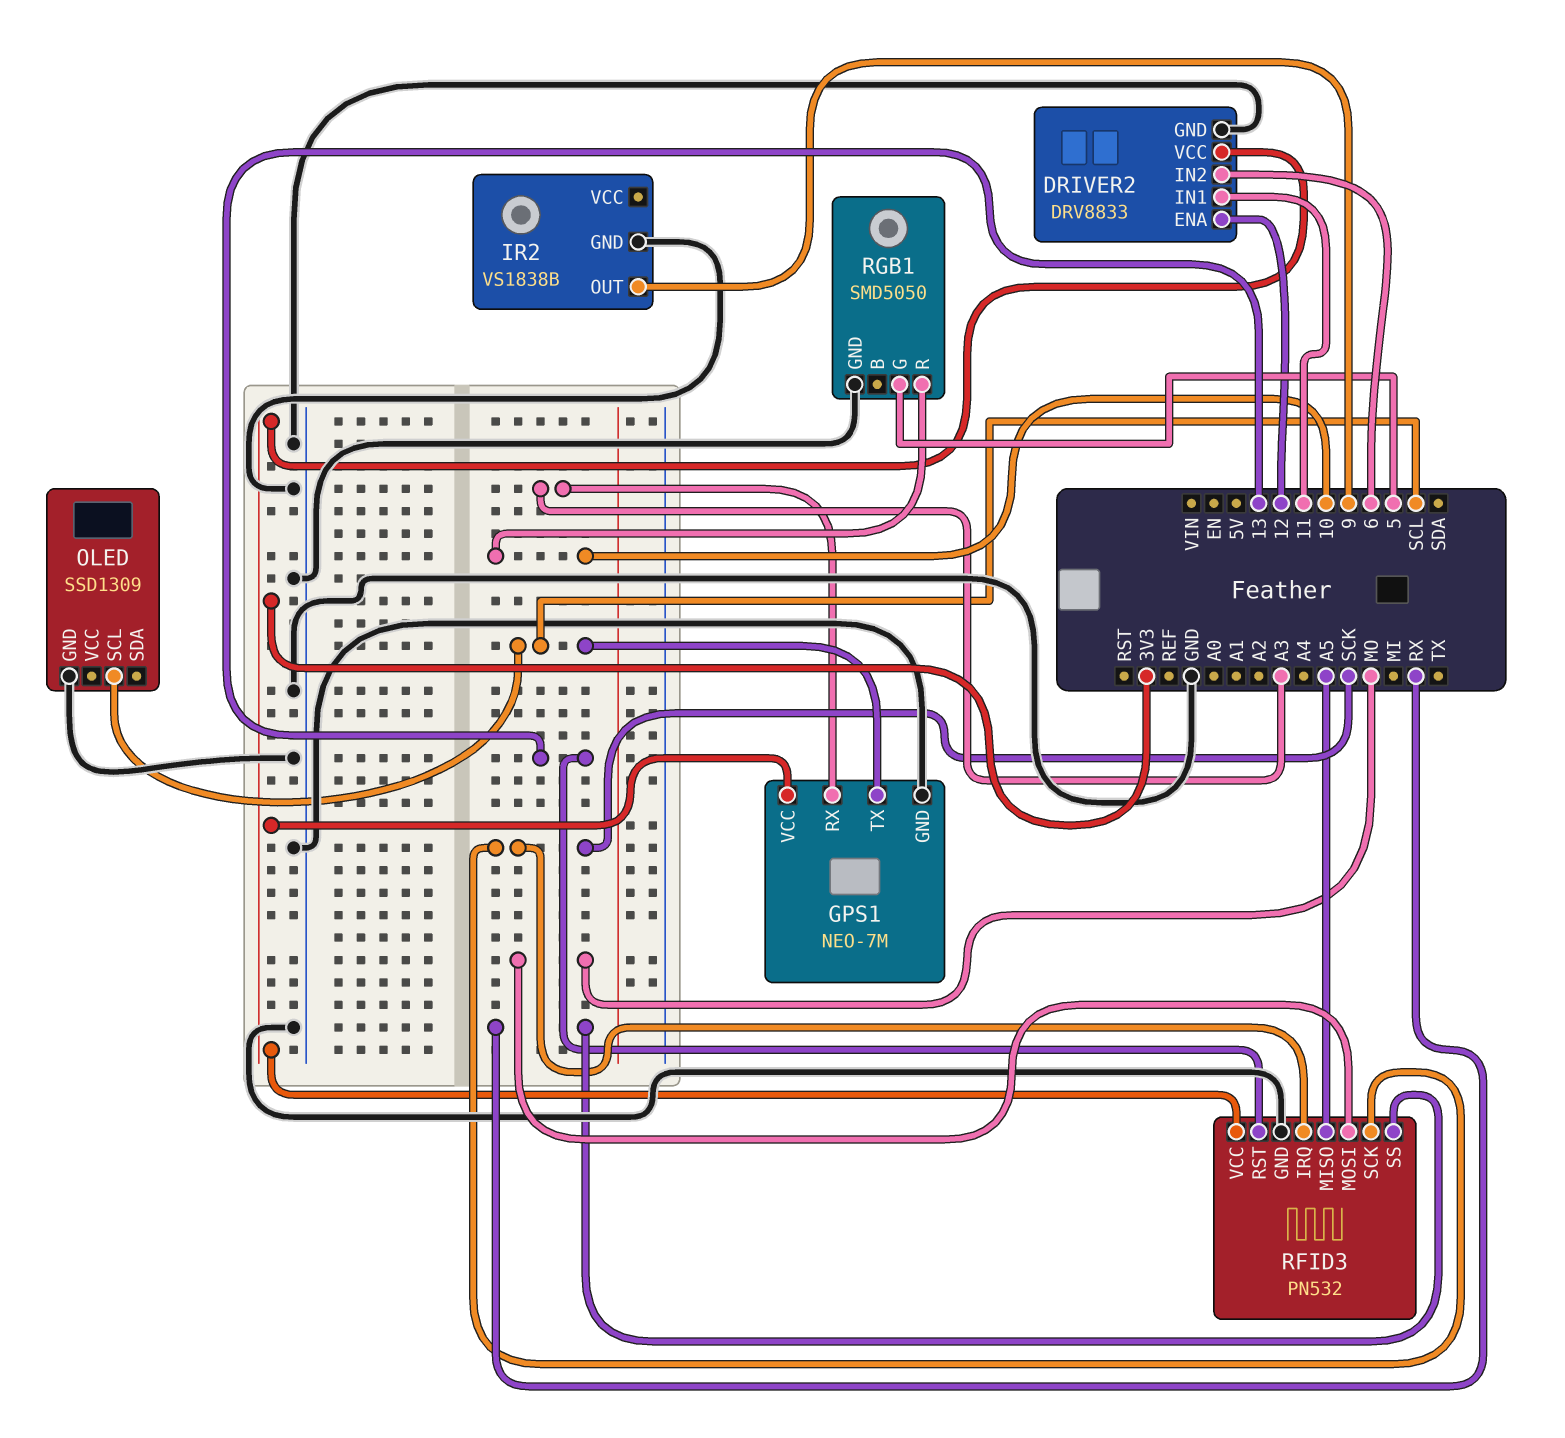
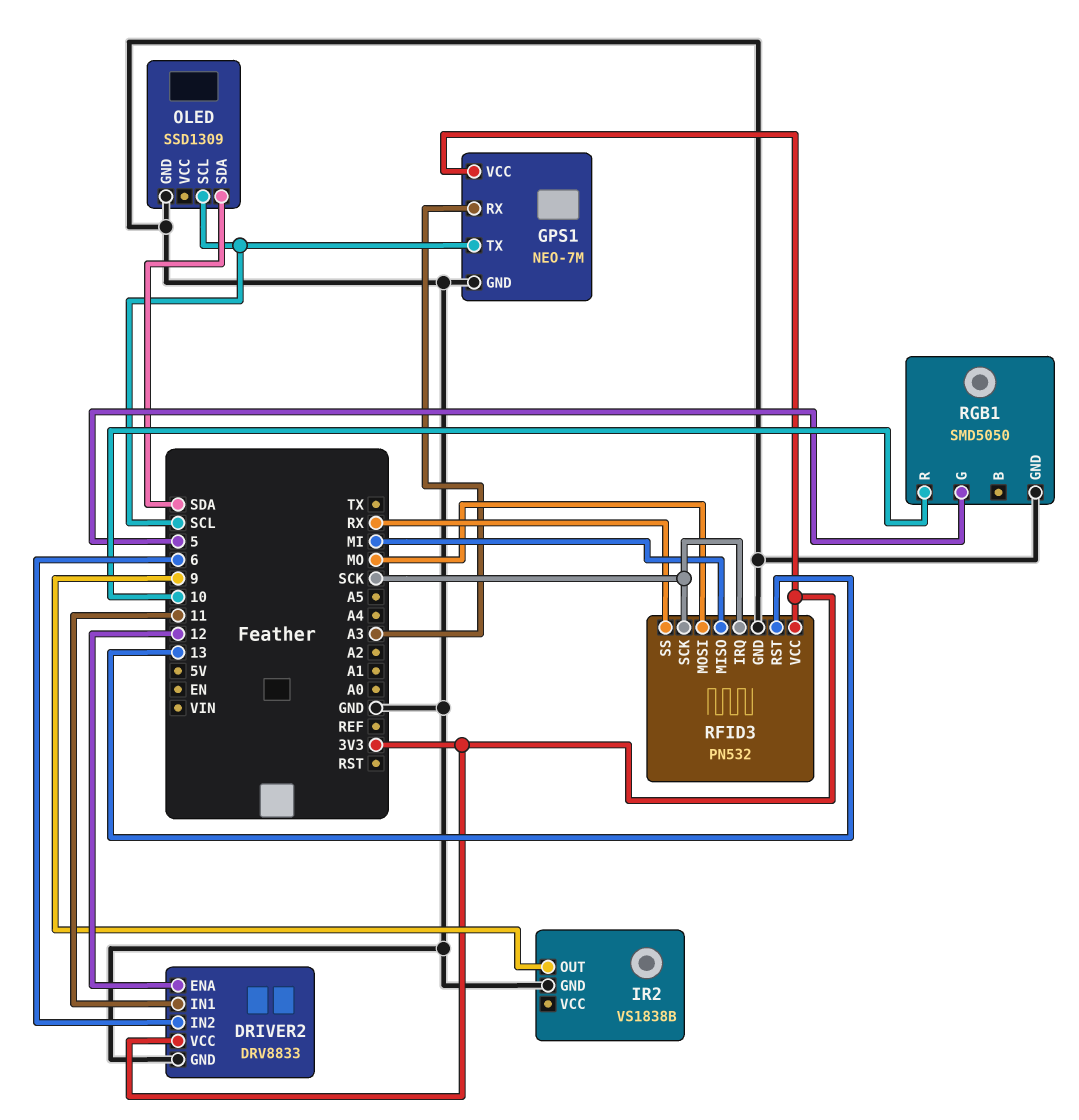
OLED pin SDA: none -> SDA
RFID3 pin MISO: A5 -> MI

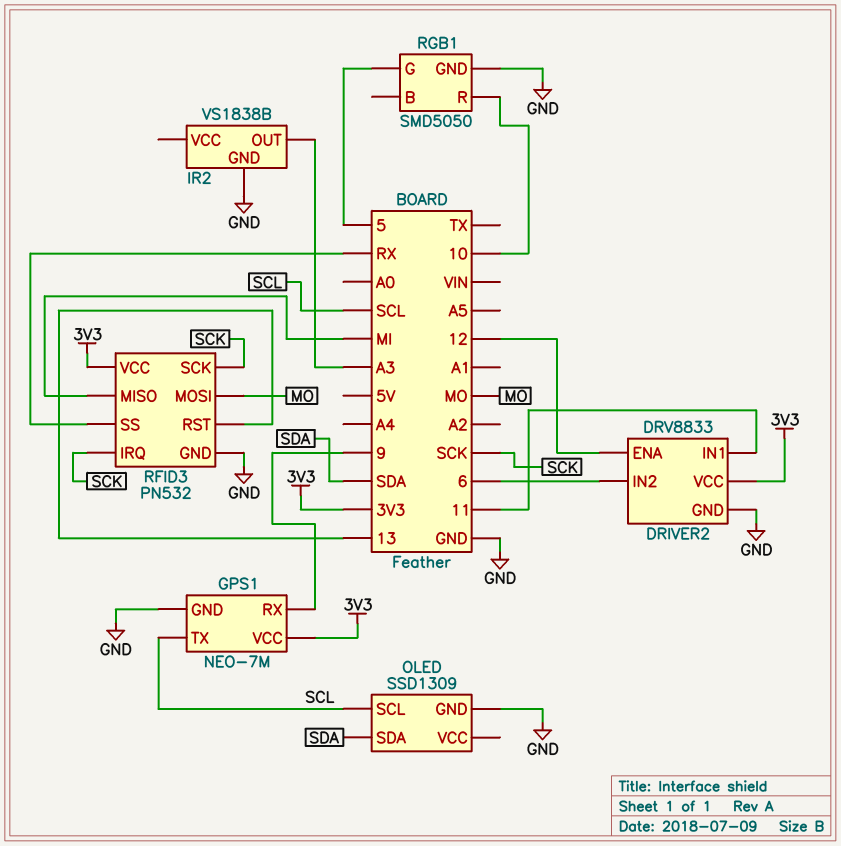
GPS1 pin RX: A3 -> 9
IR2 pin OUT: 9 -> A3

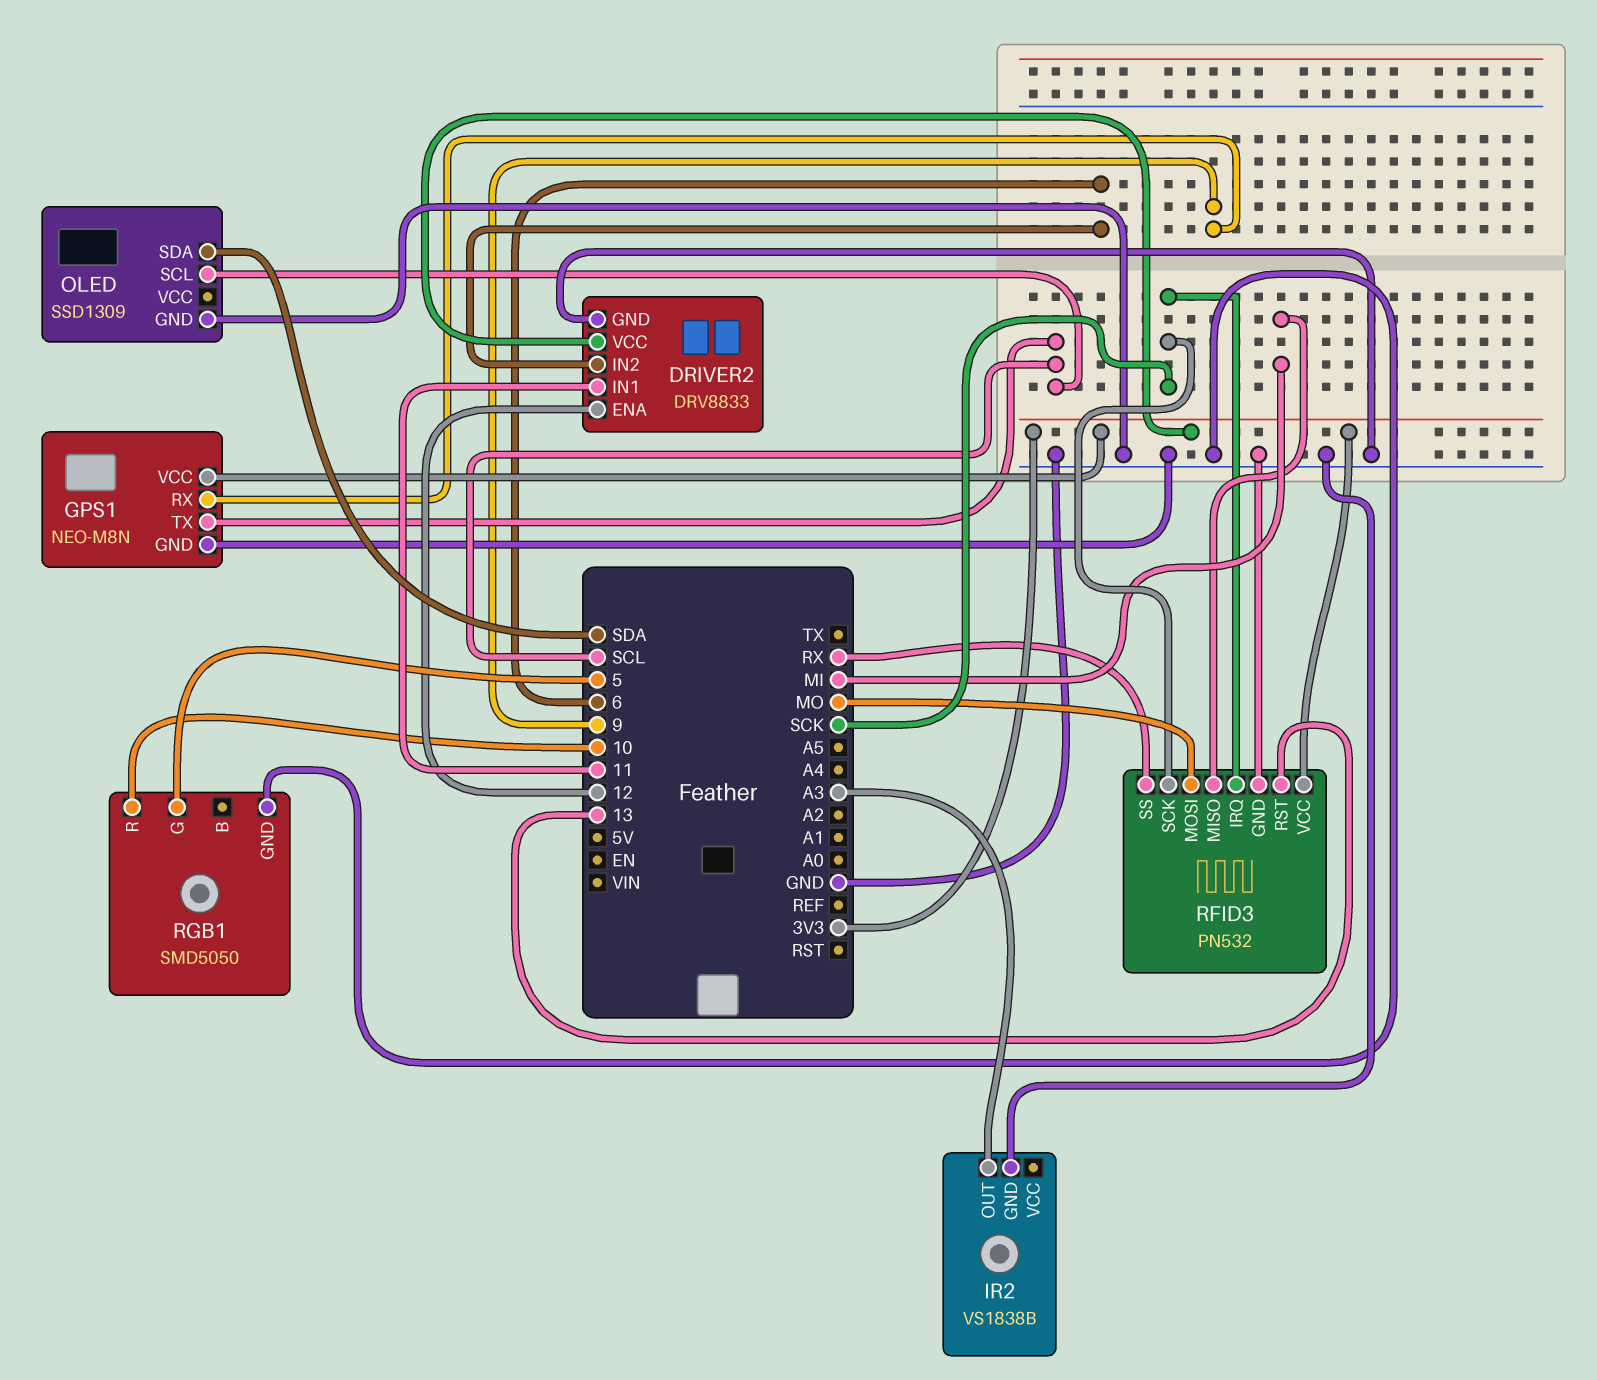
GPS1: NEO-7M -> NEO-M8N

